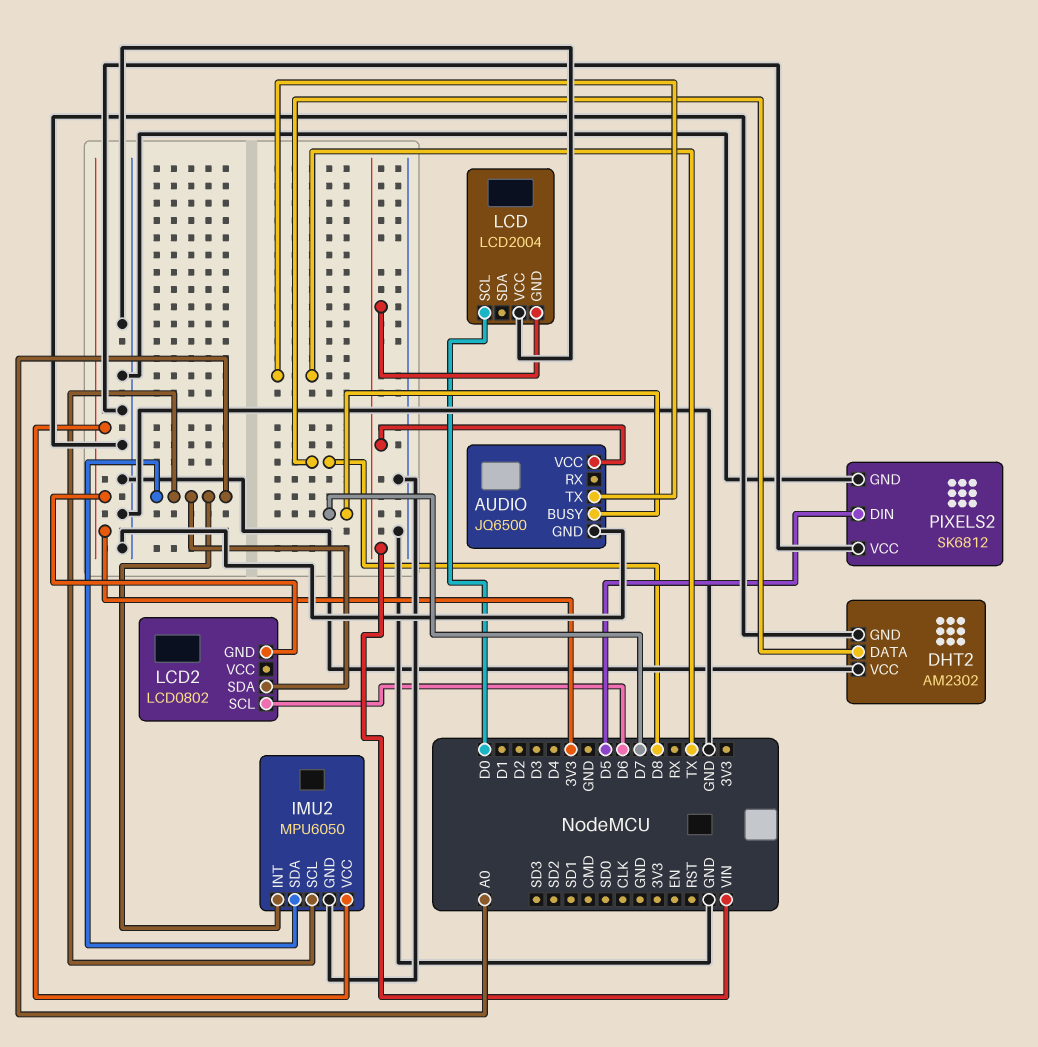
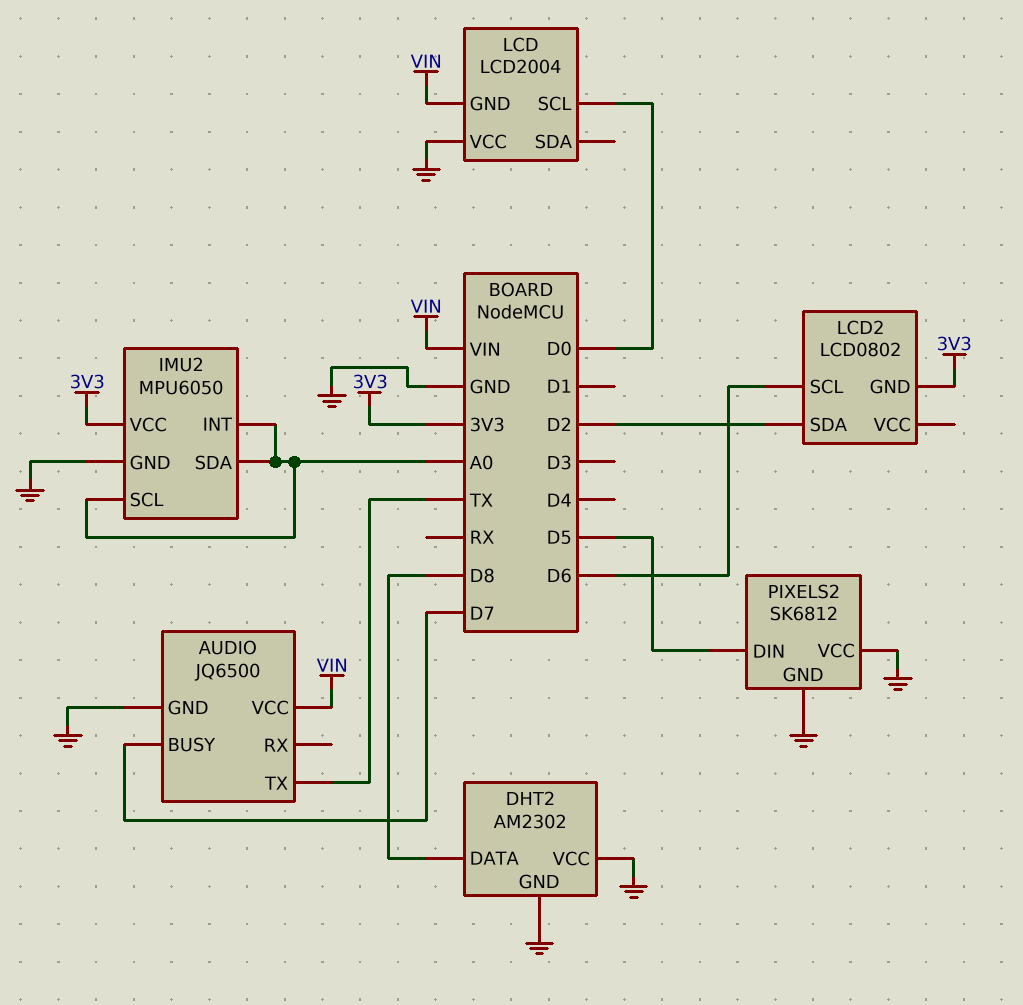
LCD2 pin SDA: A0 -> D2

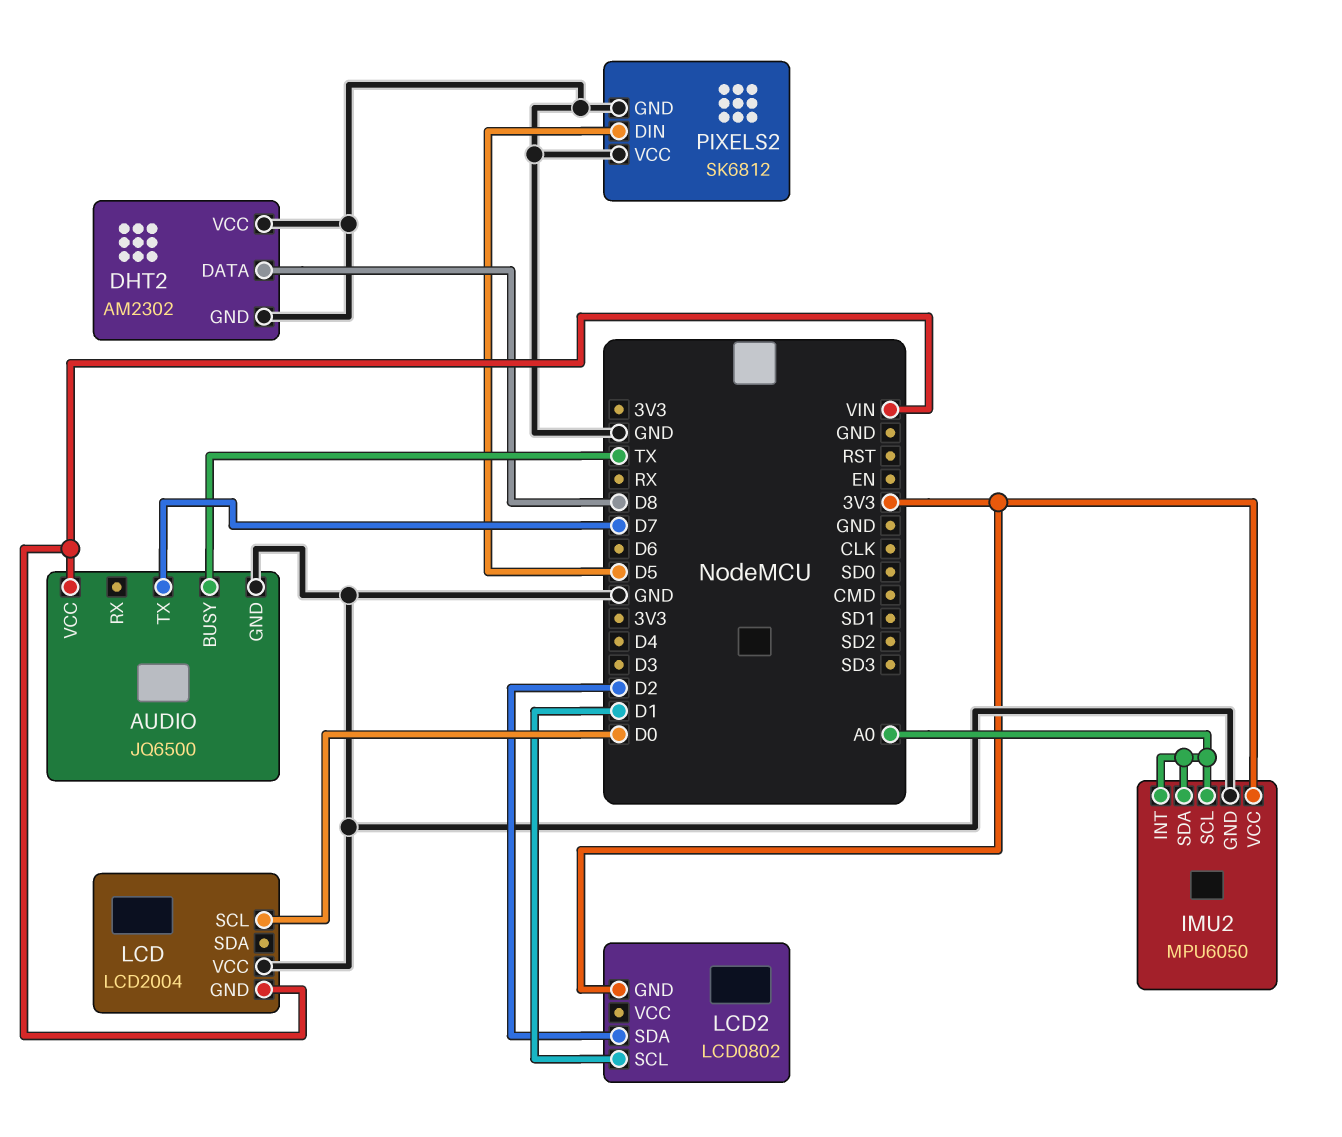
AUDIO pin BUSY: D7 -> TX
AUDIO pin TX: TX -> D7
LCD2 pin SCL: D6 -> D1

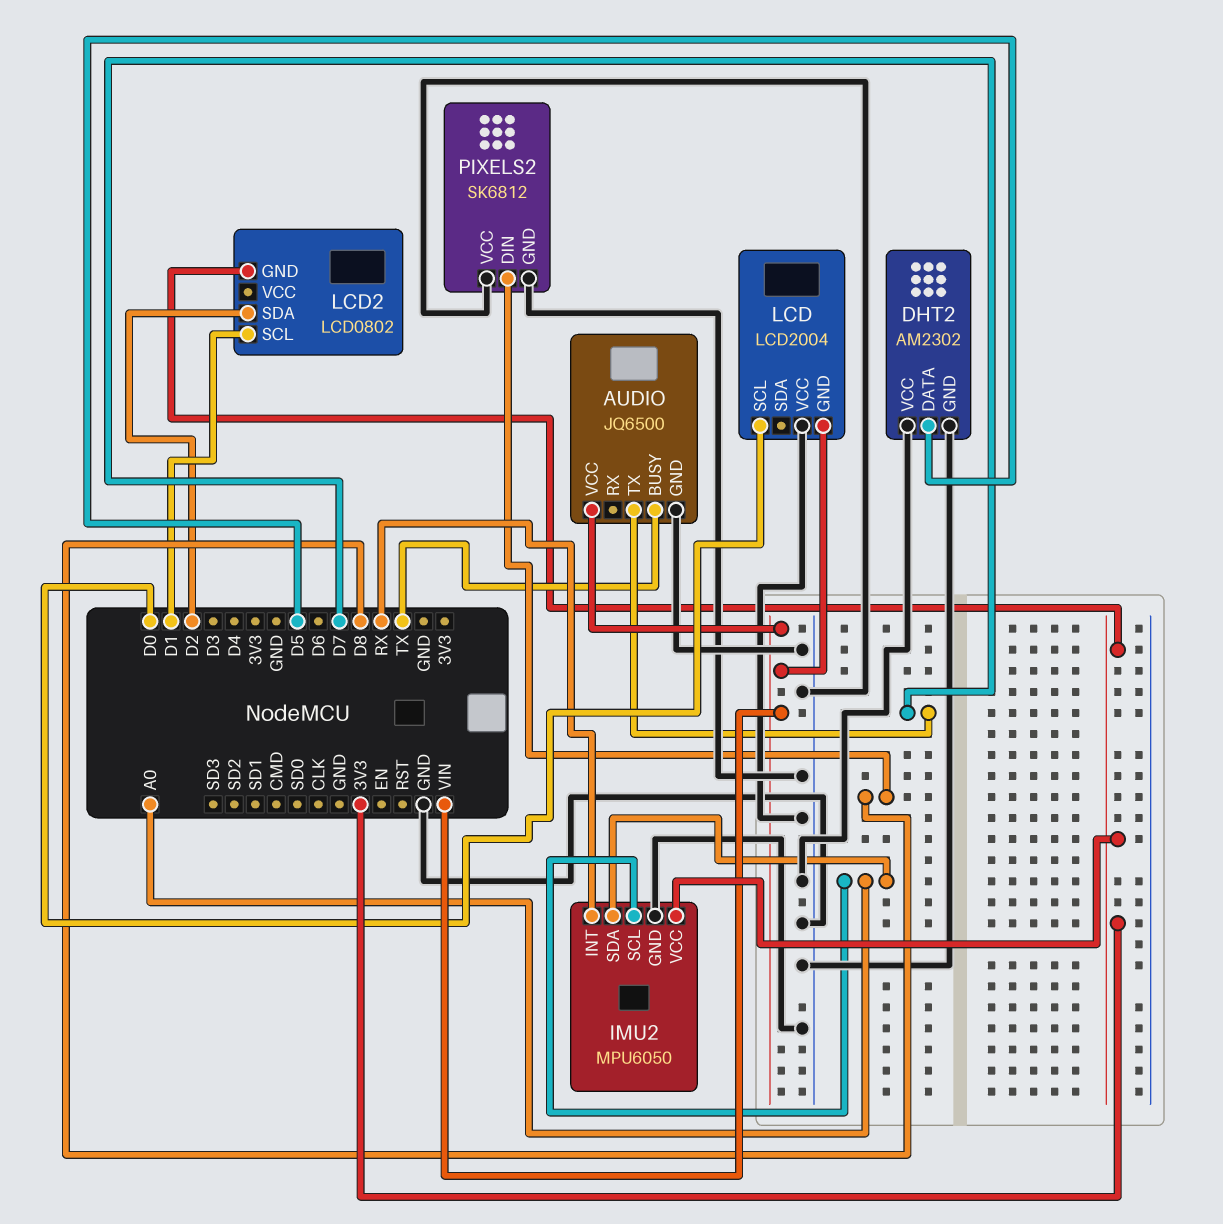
DHT2 pin DATA: D8 -> D5
IMU2 pin INT: A0 -> RX
PIXELS2 pin DIN: D5 -> D8

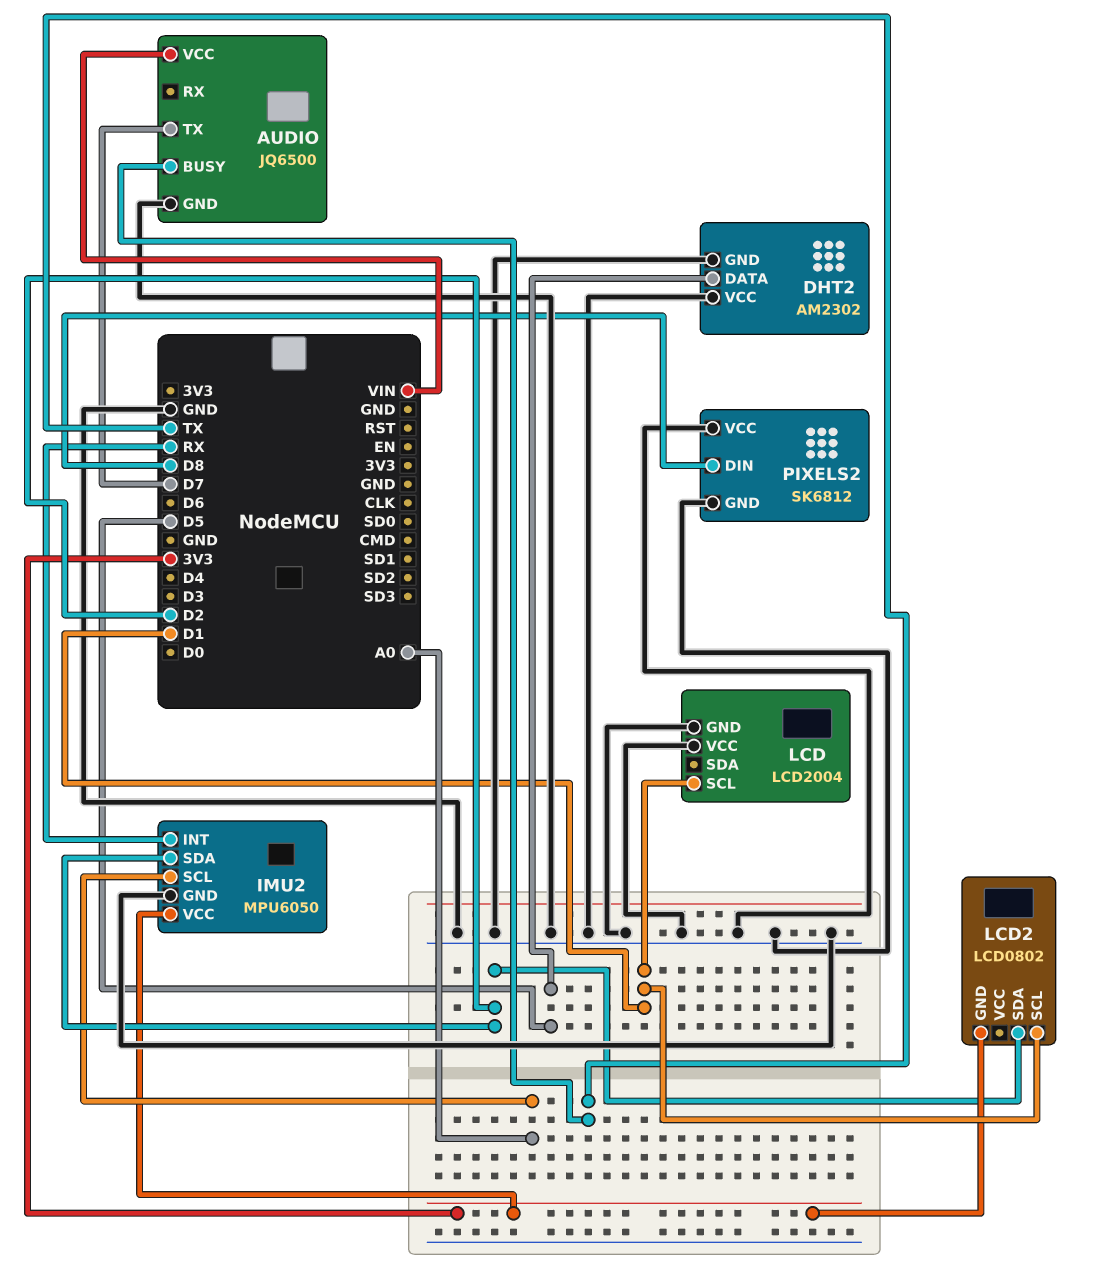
IMU2 pin SDA: A0 -> D2
LCD pin GND: VIN -> GND
LCD pin SCL: D0 -> D1

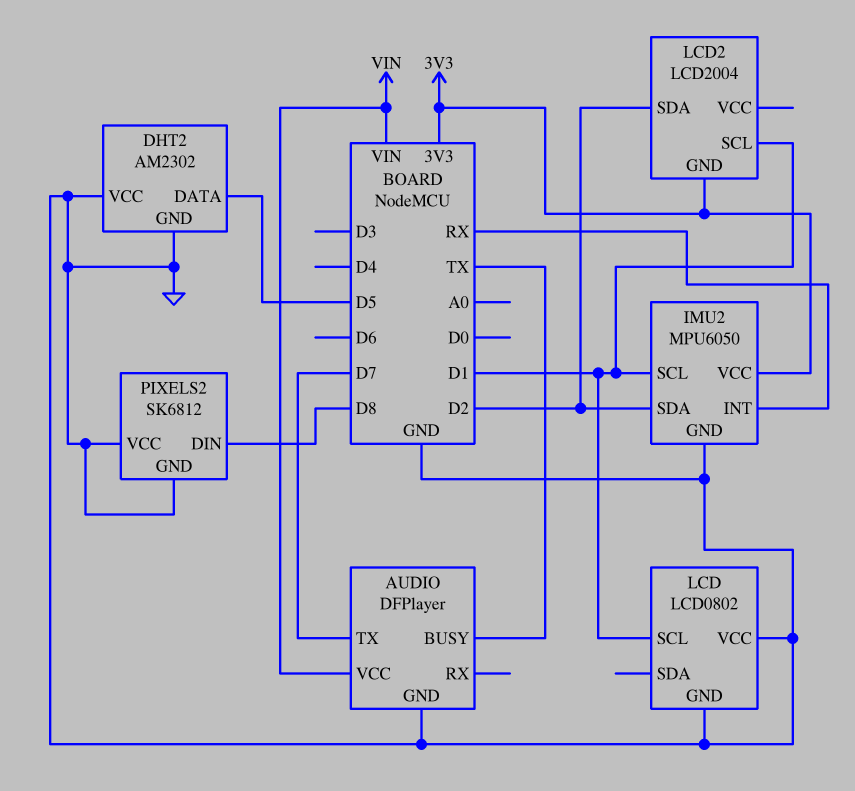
AUDIO: JQ6500 -> DFPlayer
IMU2 pin SCL: A0 -> D1
LCD: LCD2004 -> LCD0802
LCD2: LCD0802 -> LCD2004

